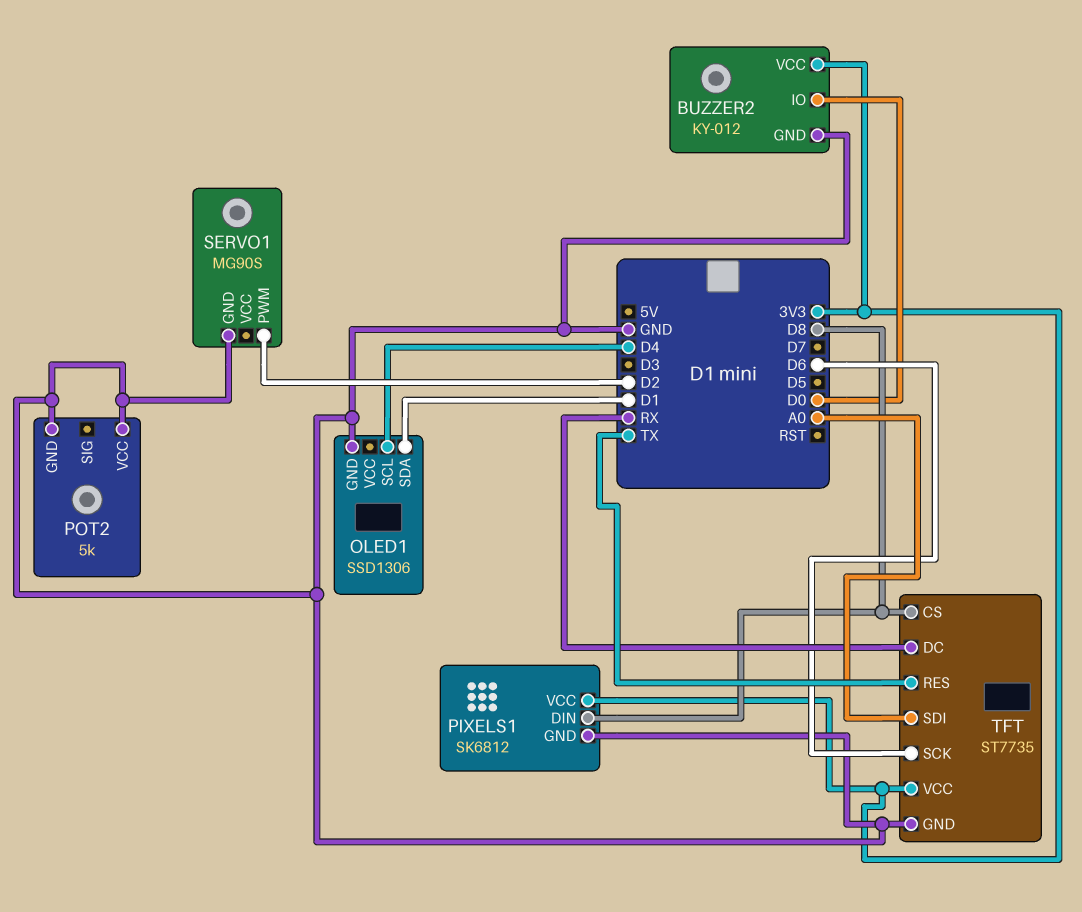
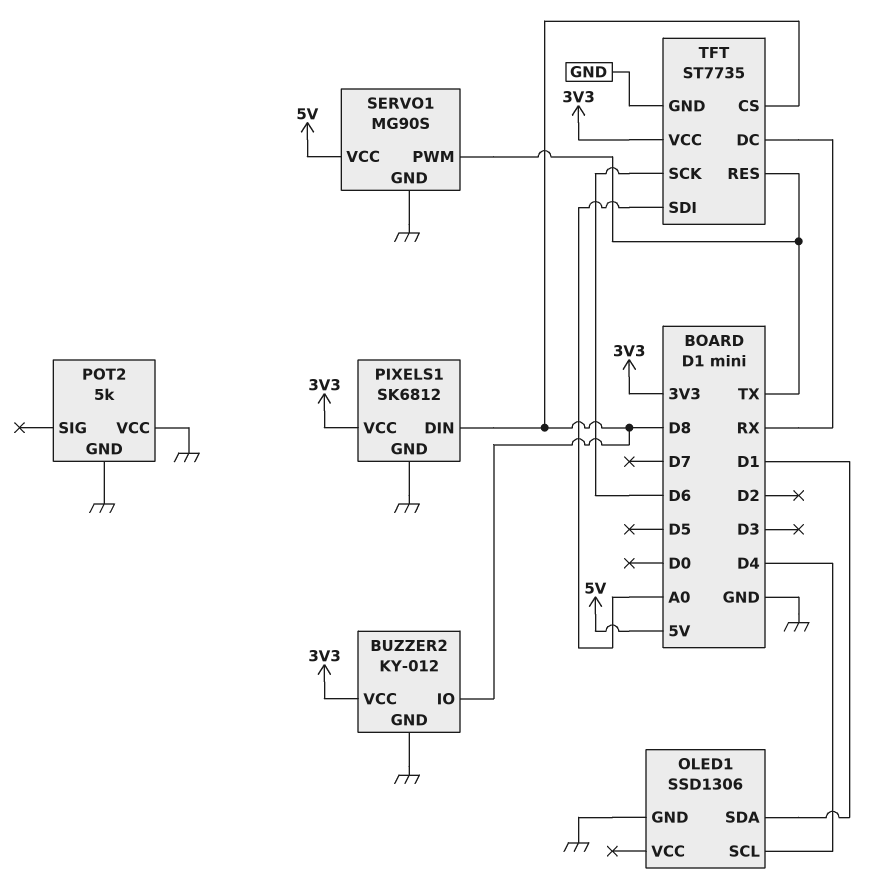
BUZZER2 pin IO: D0 -> D8
SERVO1 pin PWM: D2 -> TX
SERVO1 pin VCC: none -> 5V

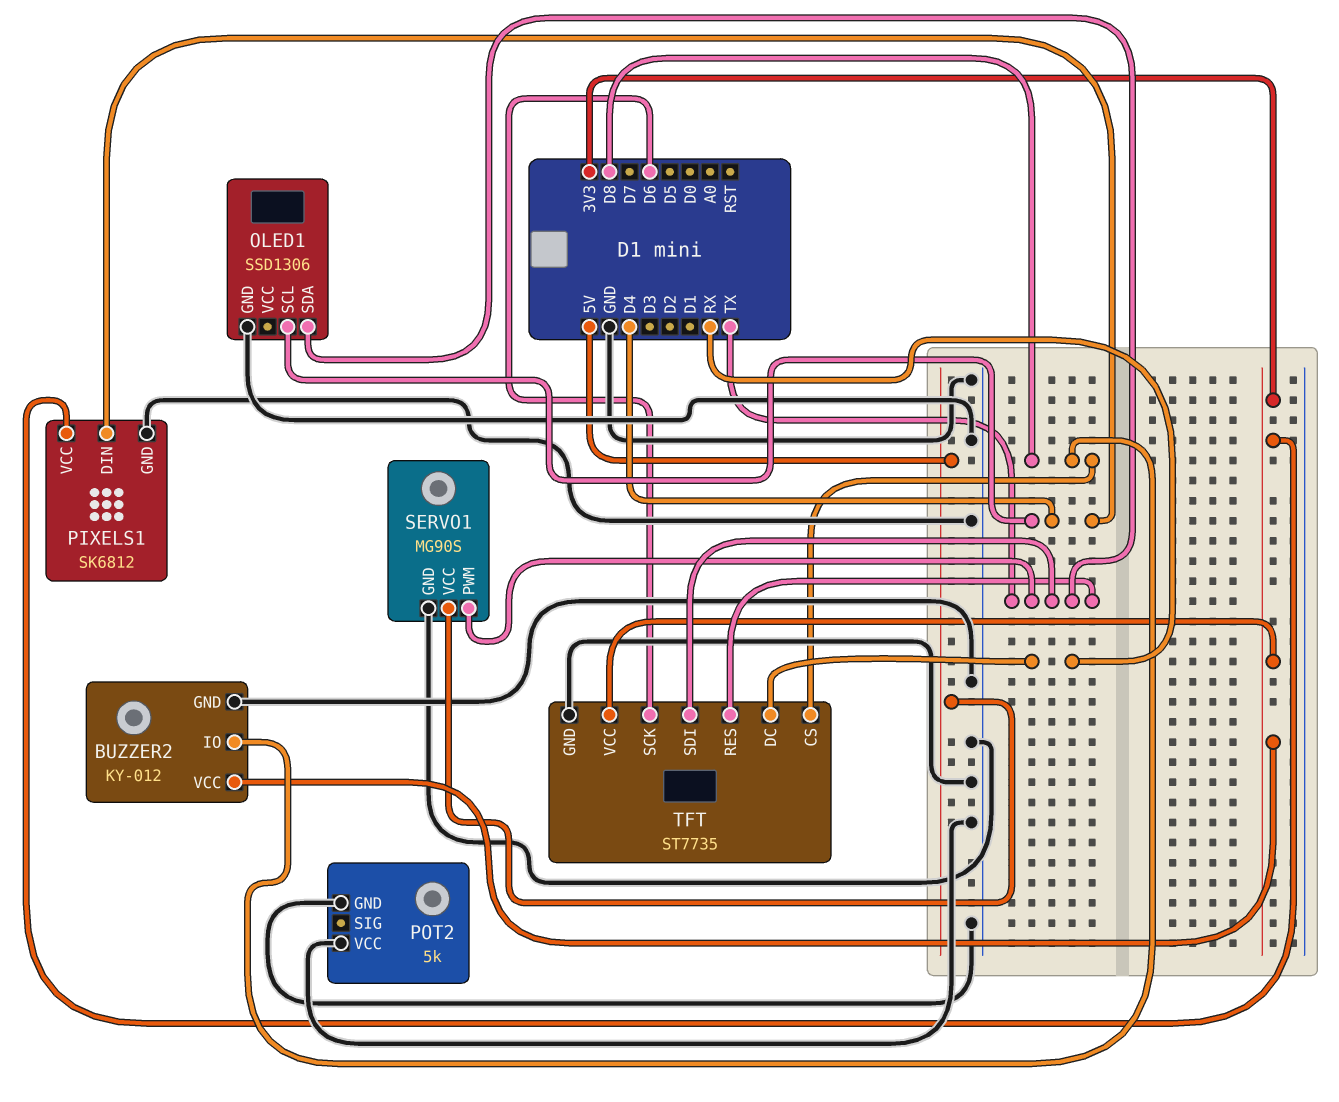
OLED1 pin SDA: D1 -> TX
PIXELS1 pin DIN: D8 -> D4
TFT pin SDI: A0 -> TX

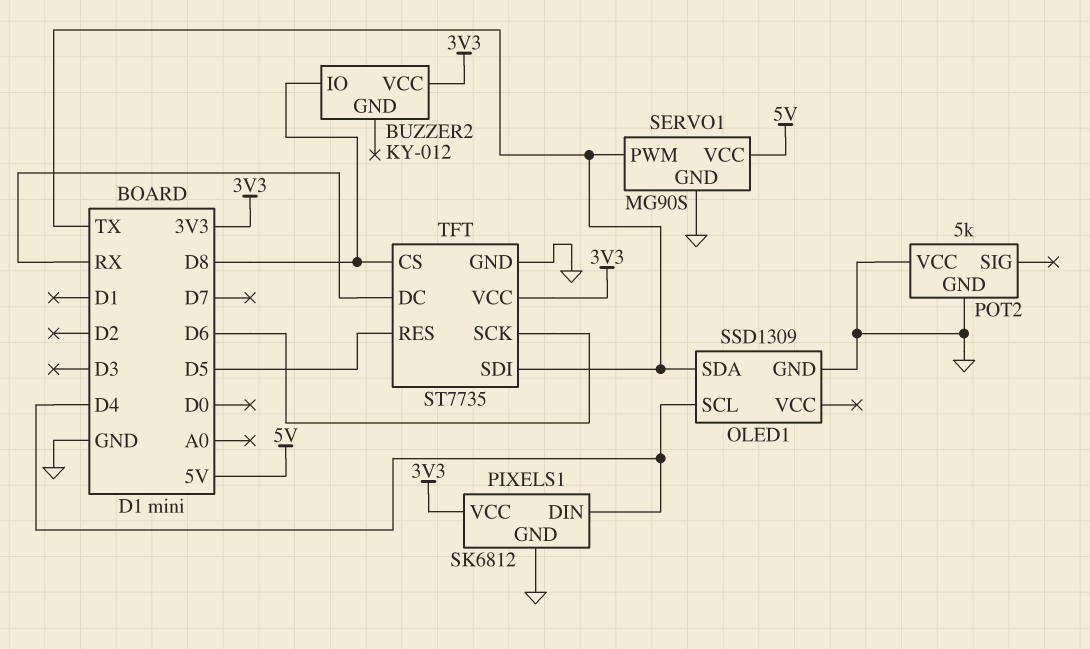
BUZZER2 pin GND: GND -> none
OLED1: SSD1306 -> SSD1309
TFT pin RES: TX -> D5

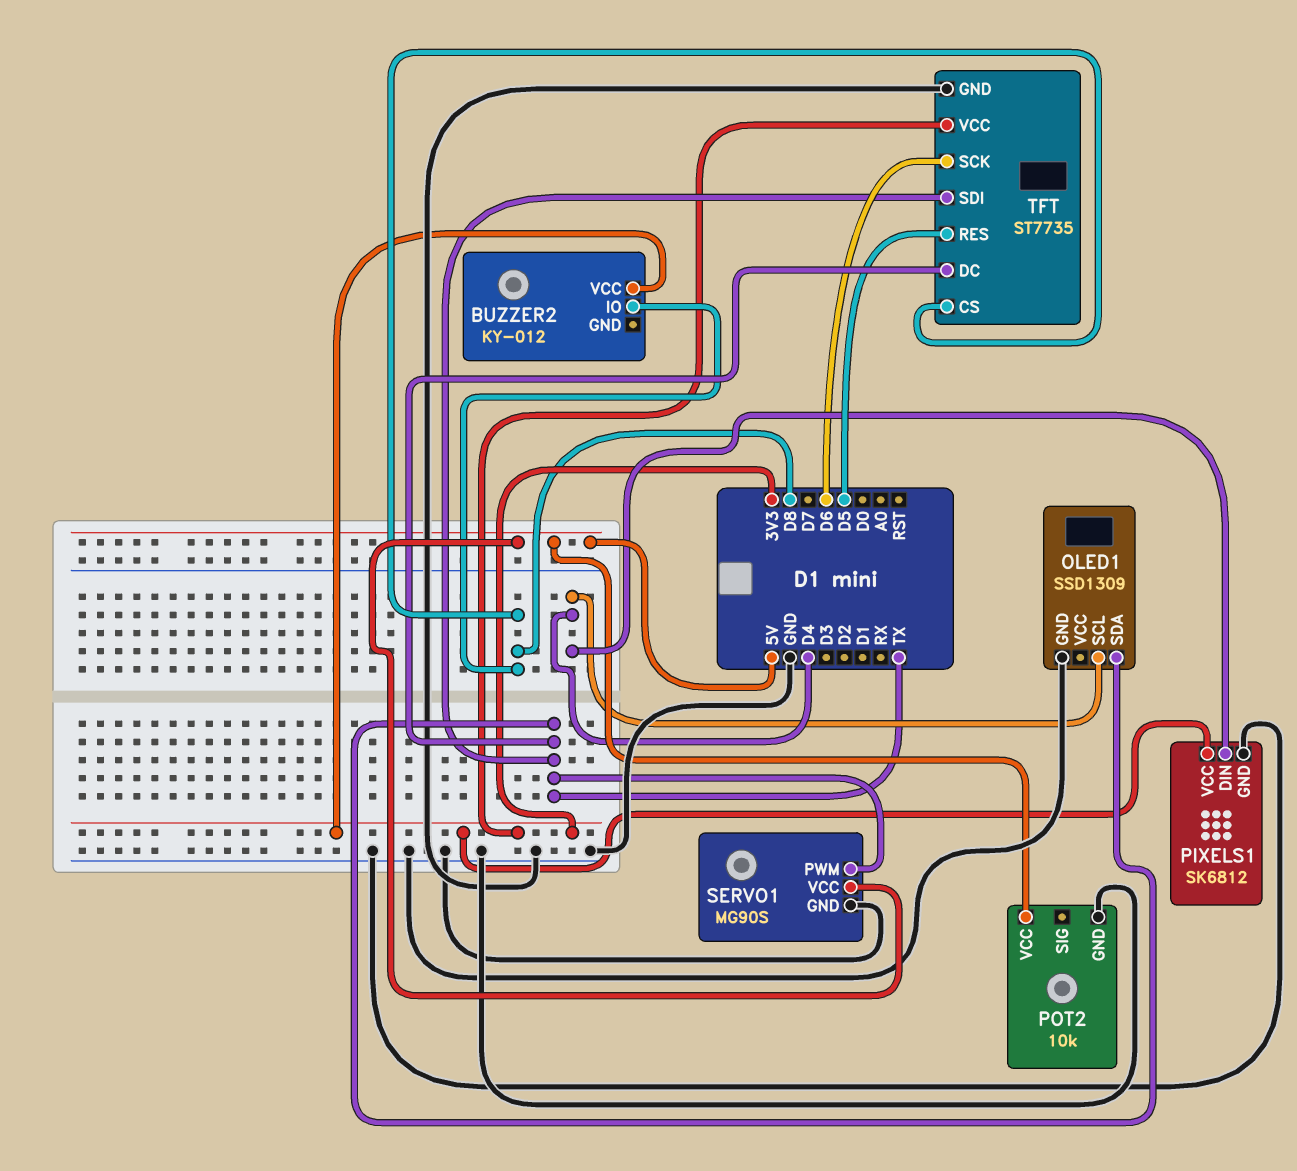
POT2: 5k -> 10k
POT2 pin VCC: GND -> 5V
TFT pin DC: RX -> TX

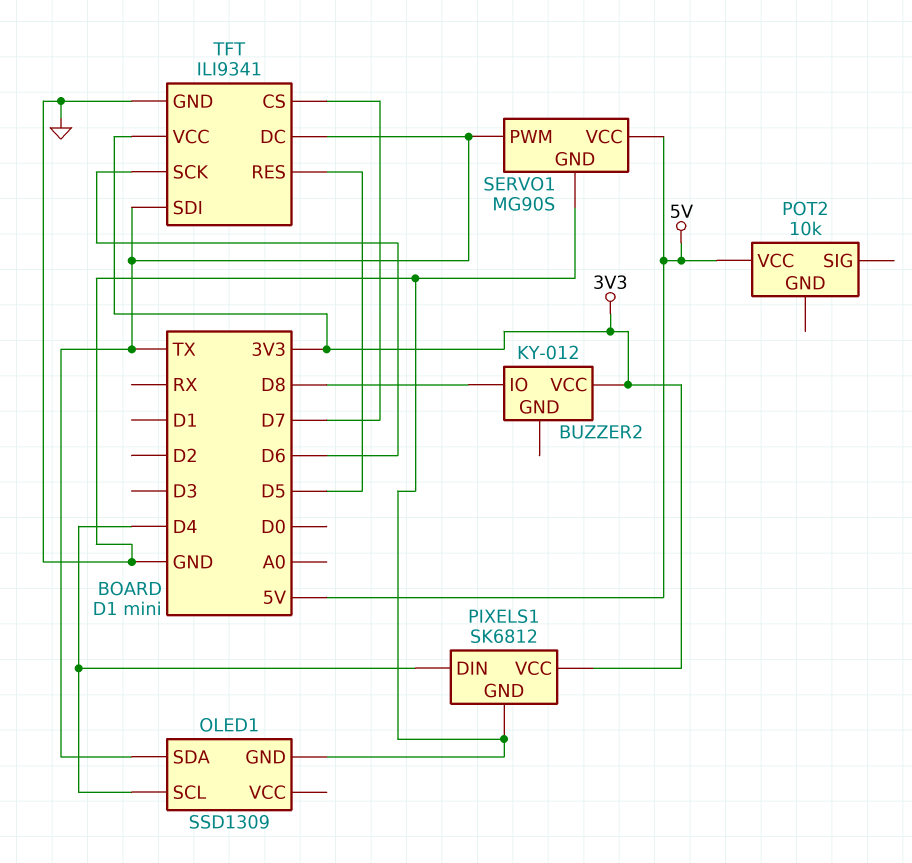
POT2 pin GND: GND -> none
TFT: ST7735 -> ILI9341
TFT pin CS: D8 -> D7

